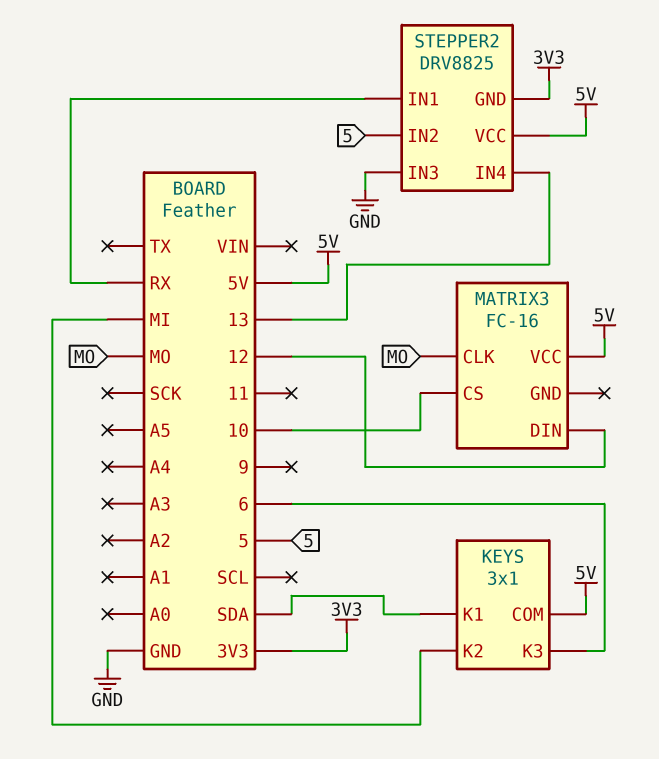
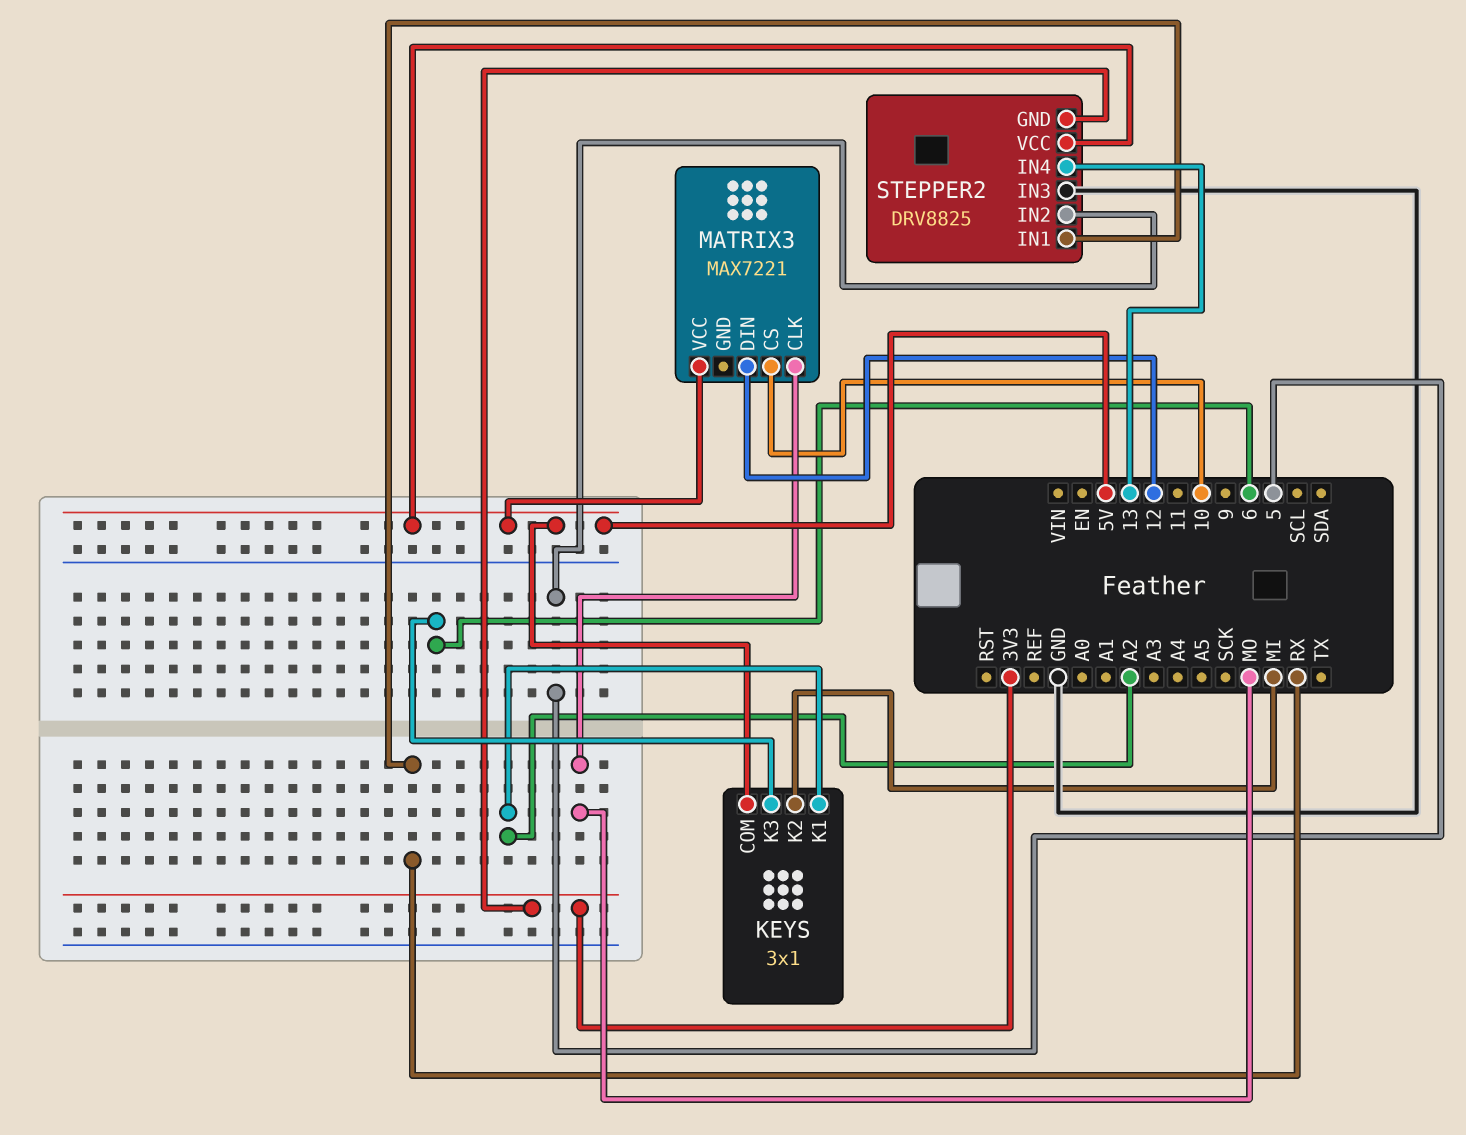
KEYS pin K1: SDA -> A2
MATRIX3: FC-16 -> MAX7221

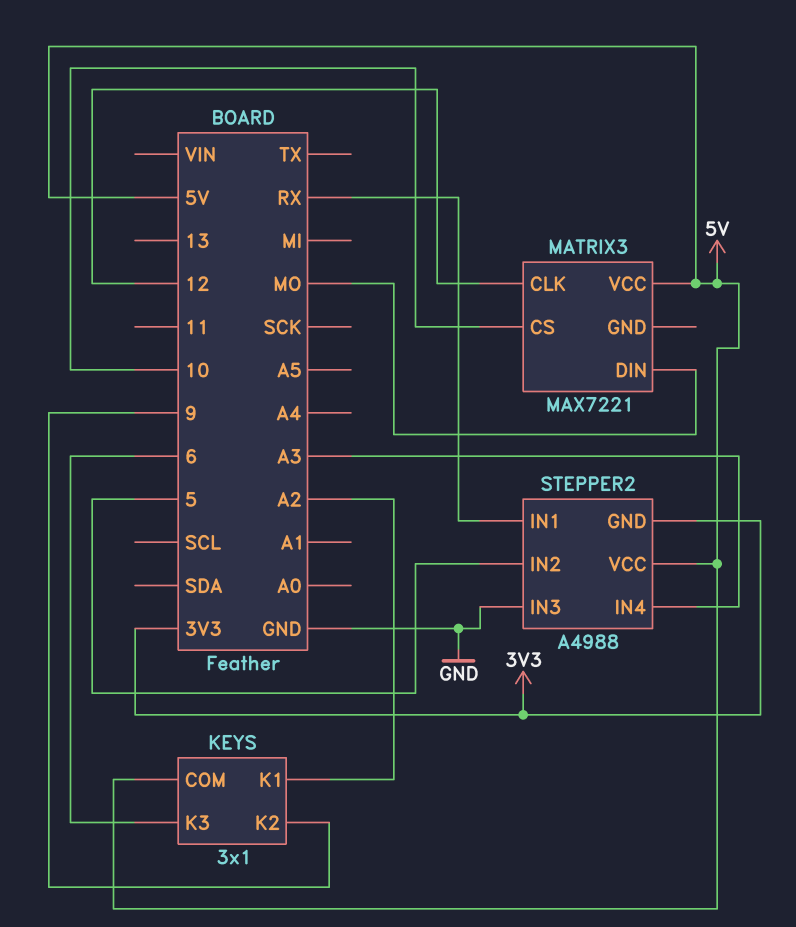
KEYS pin K2: MI -> 9
MATRIX3 pin CLK: MO -> 12
MATRIX3 pin DIN: 12 -> MO
STEPPER2: DRV8825 -> A4988
STEPPER2 pin IN4: 13 -> A3

